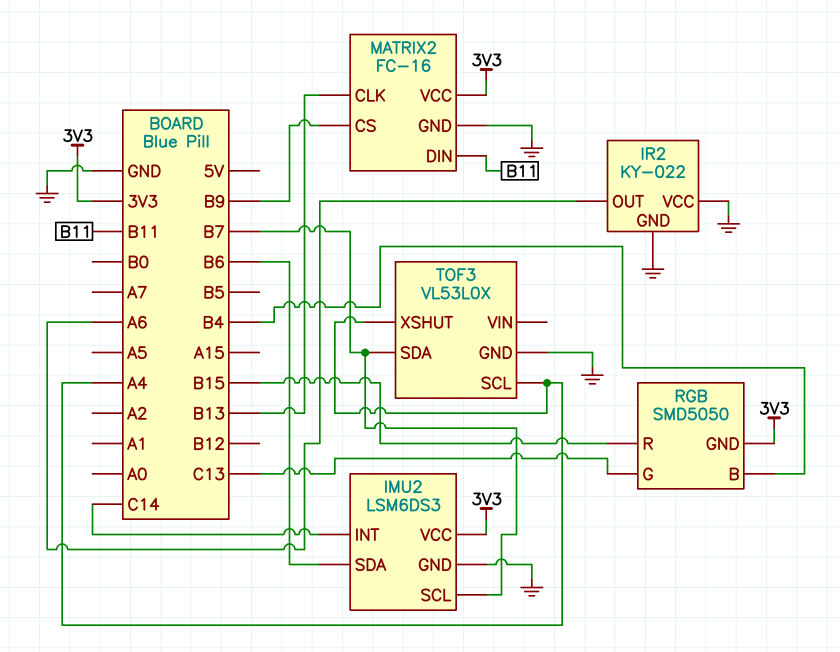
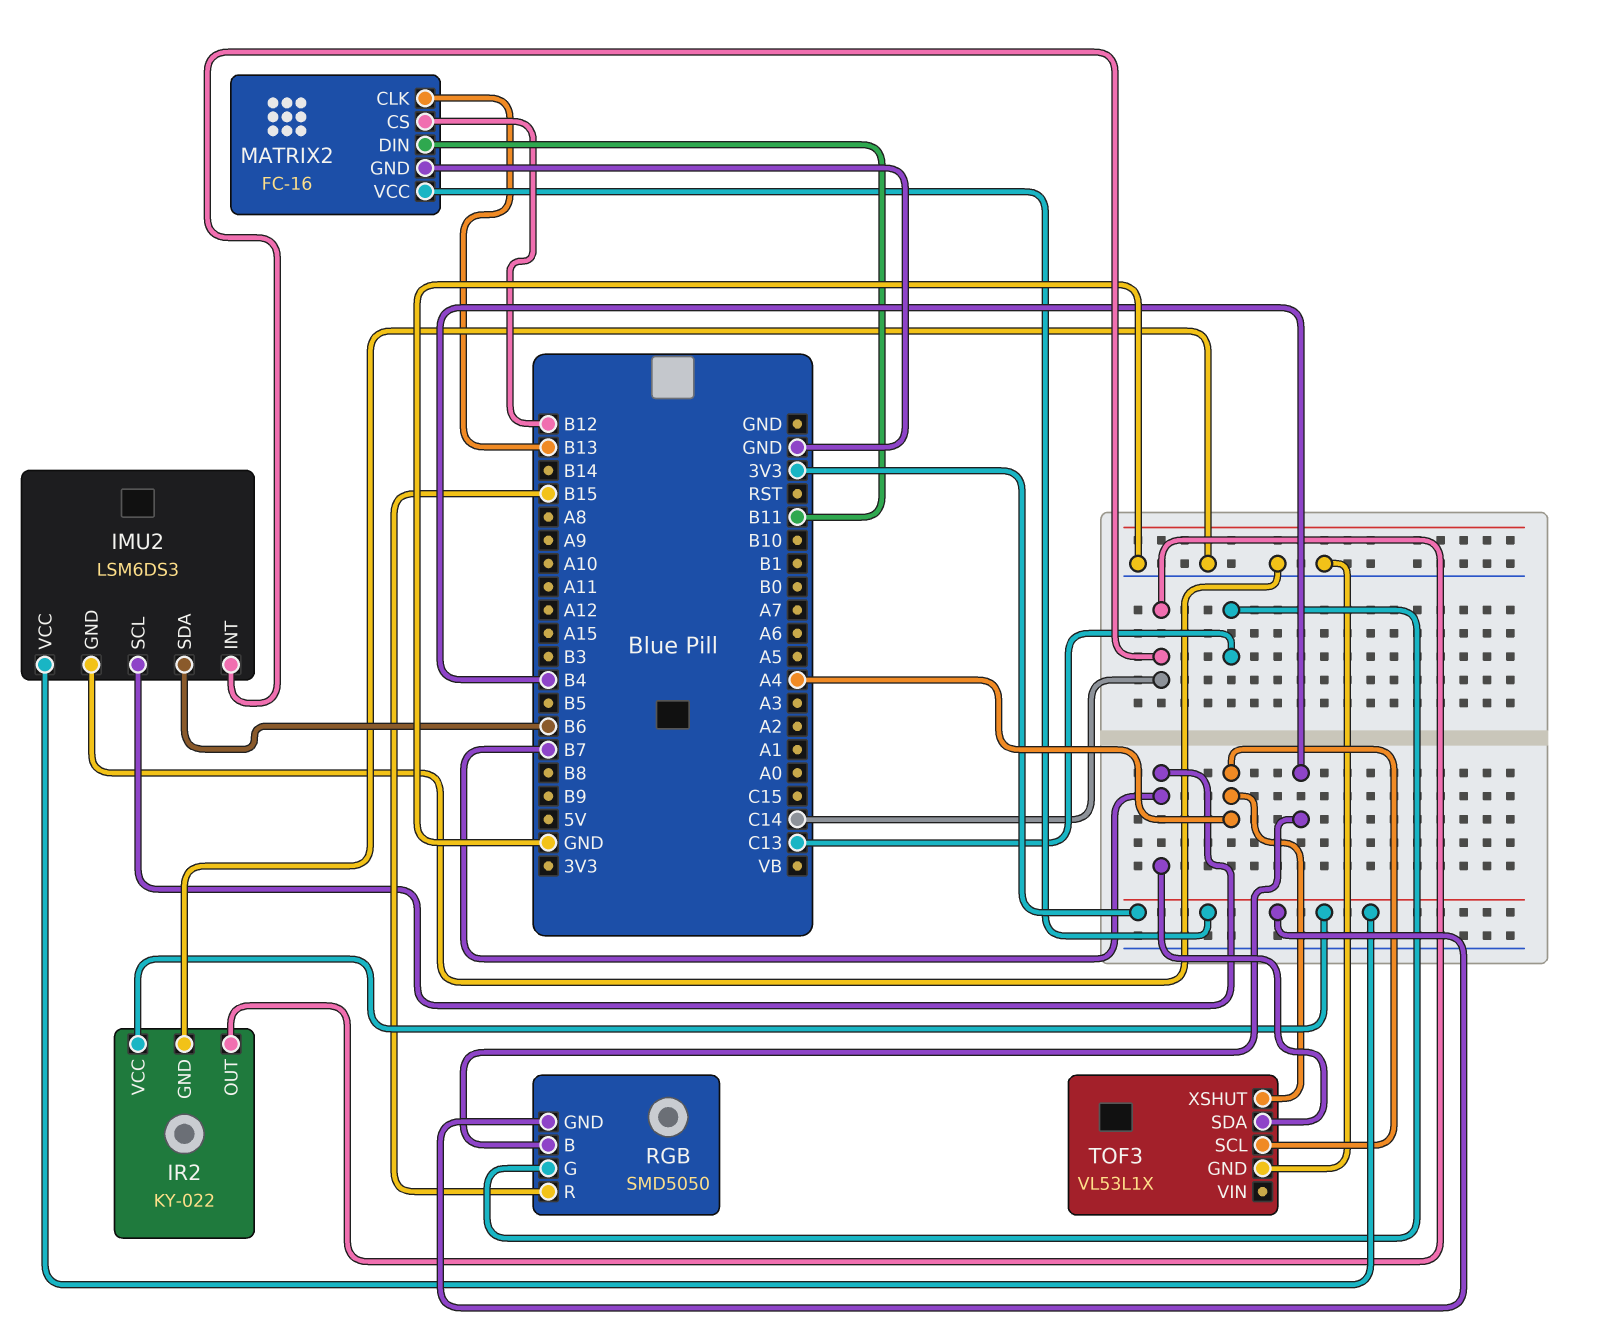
IR2 pin OUT: A6 -> C14
IR2 pin VCC: GND -> 3V3
MATRIX2 pin CS: B9 -> B12
TOF3: VL53L0X -> VL53L1X

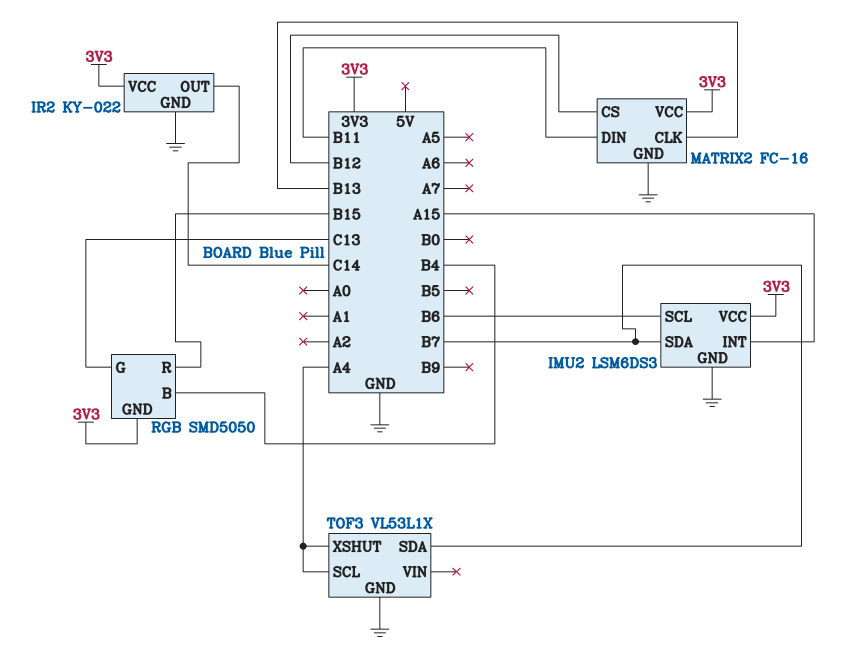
IMU2 pin INT: C14 -> A15
IMU2 pin SCL: B7 -> B6
IMU2 pin SDA: B6 -> B7

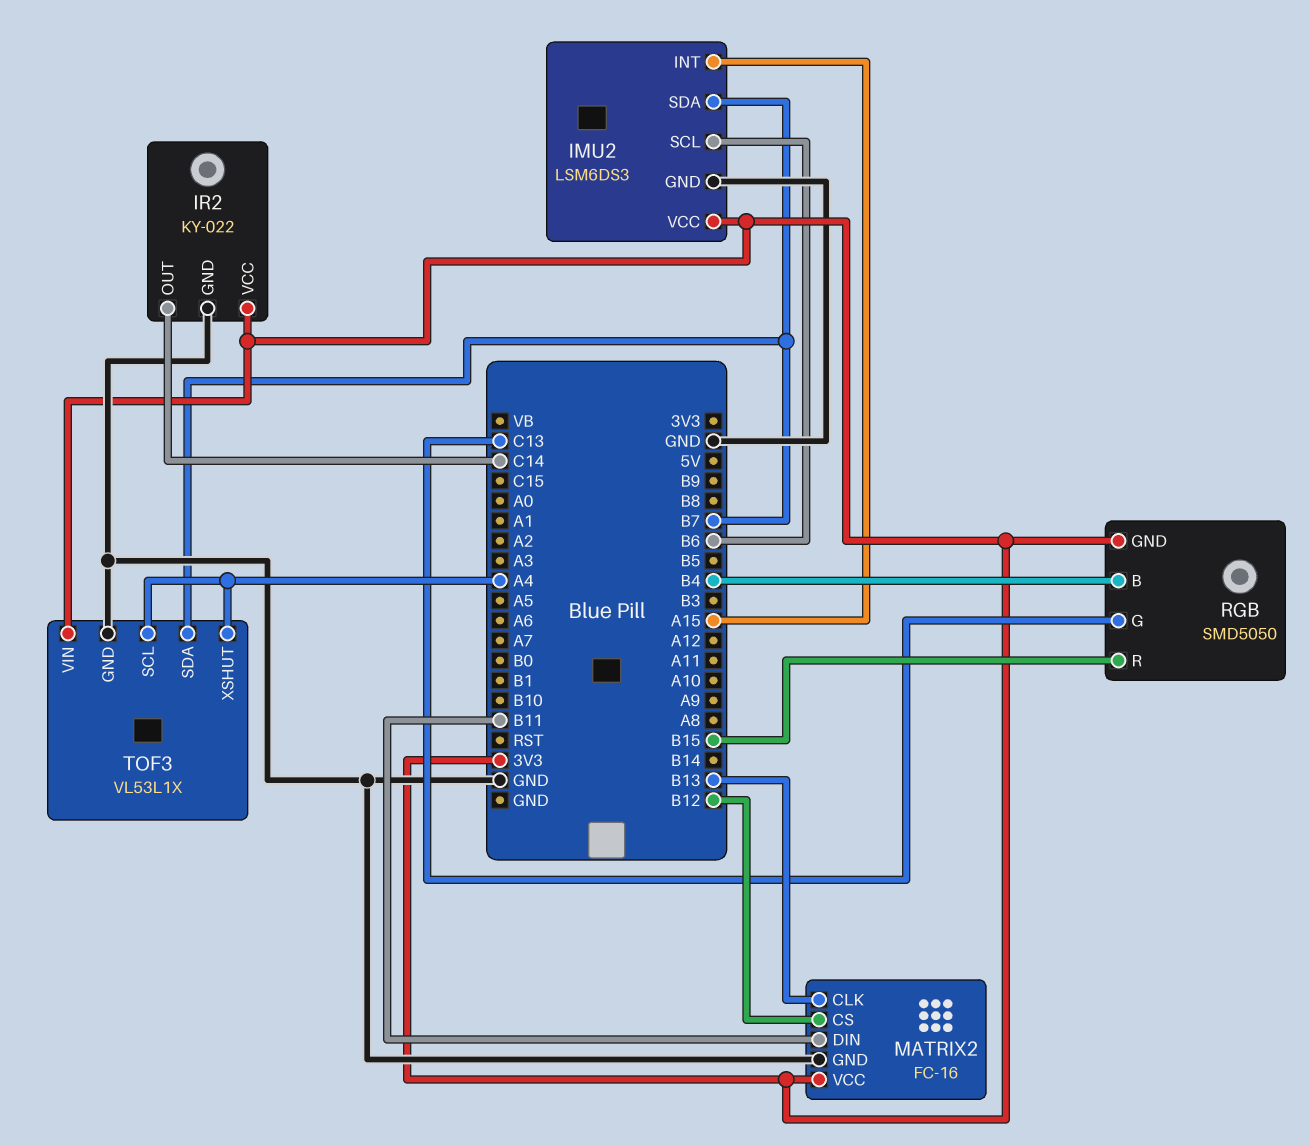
TOF3 pin VIN: none -> 3V3

